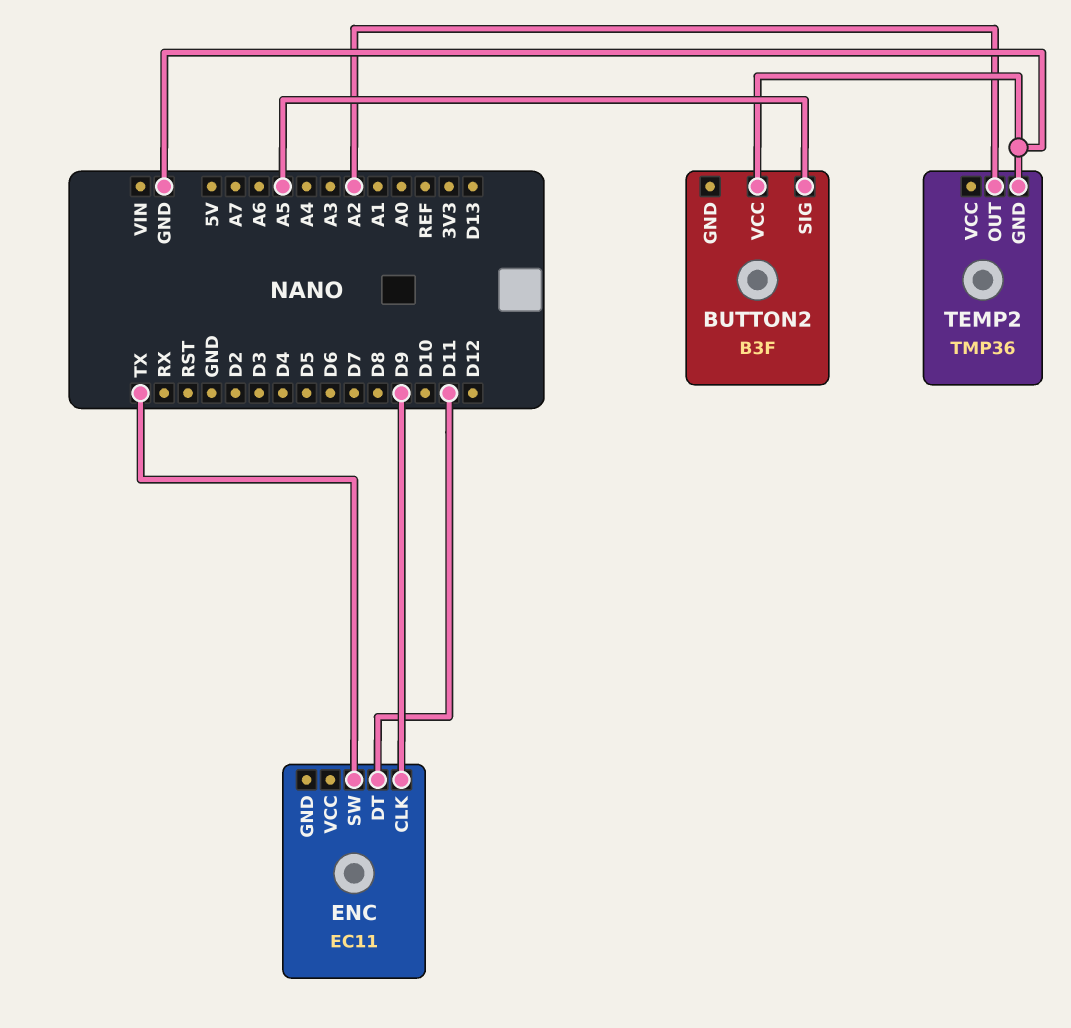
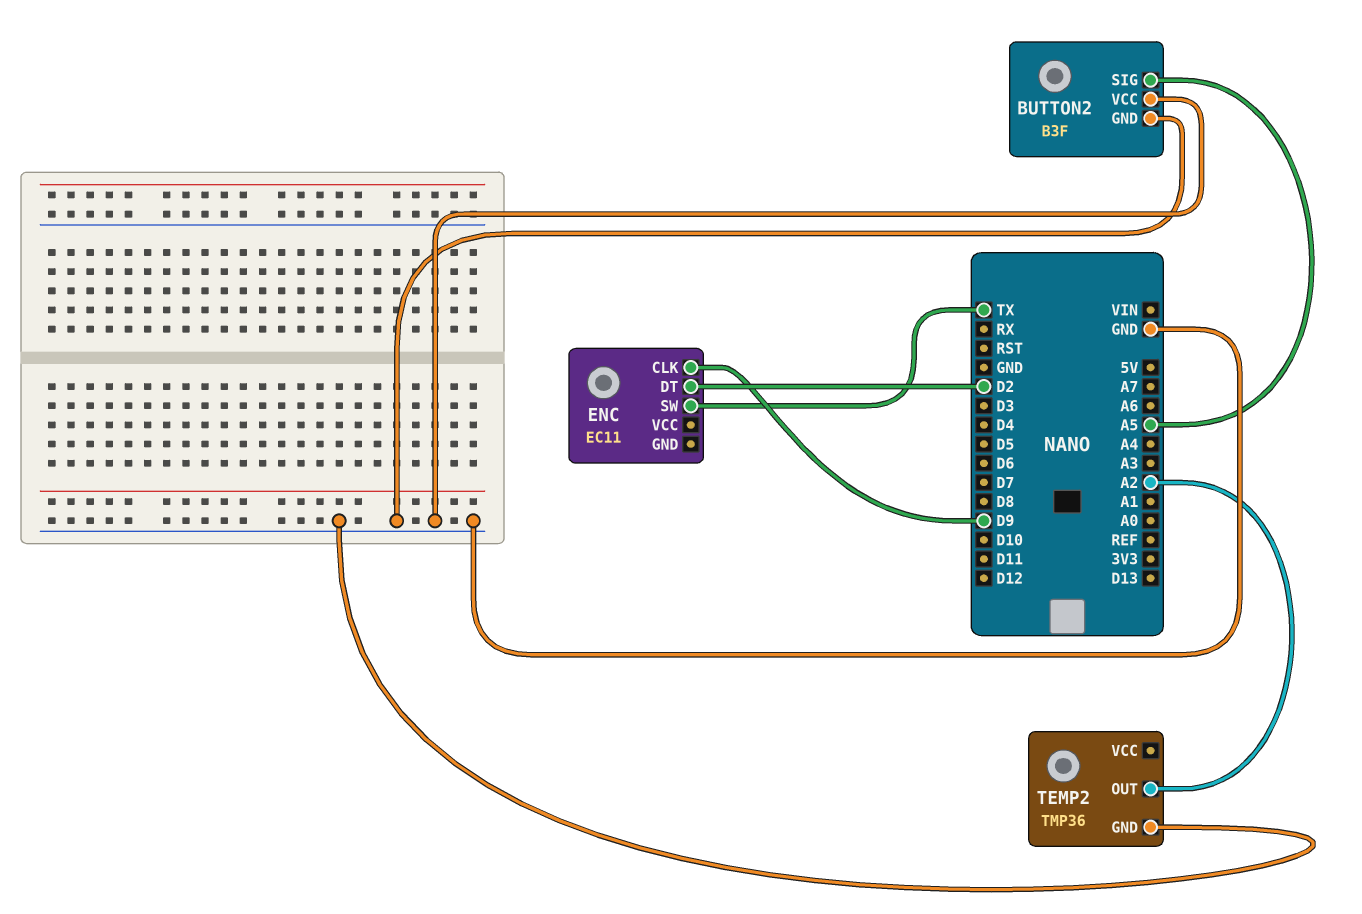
BUTTON2 pin GND: none -> GND
ENC pin DT: D11 -> D2

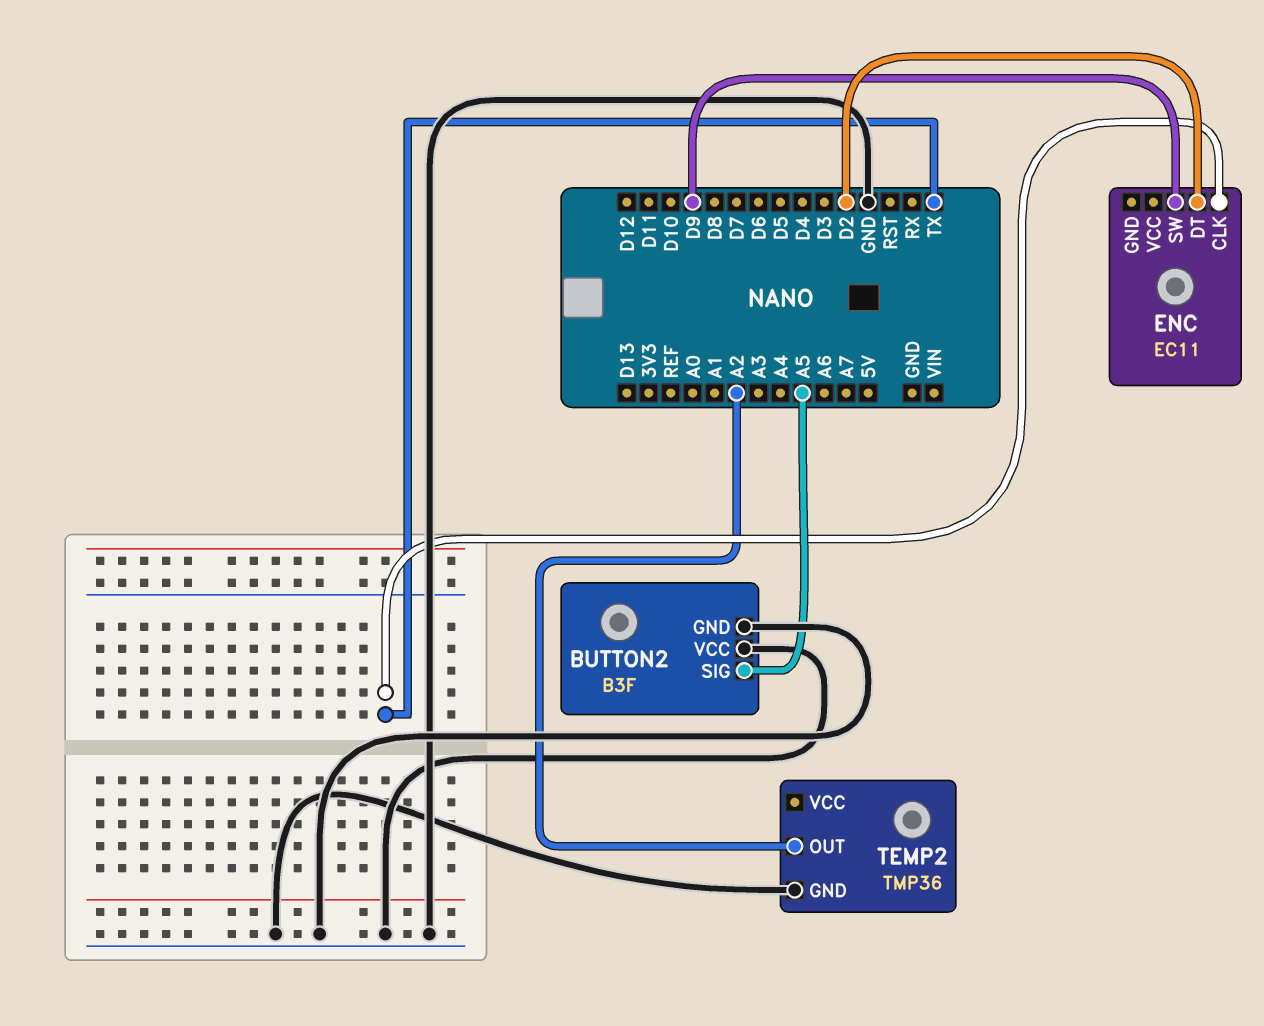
ENC pin CLK: D9 -> TX
ENC pin SW: TX -> D9

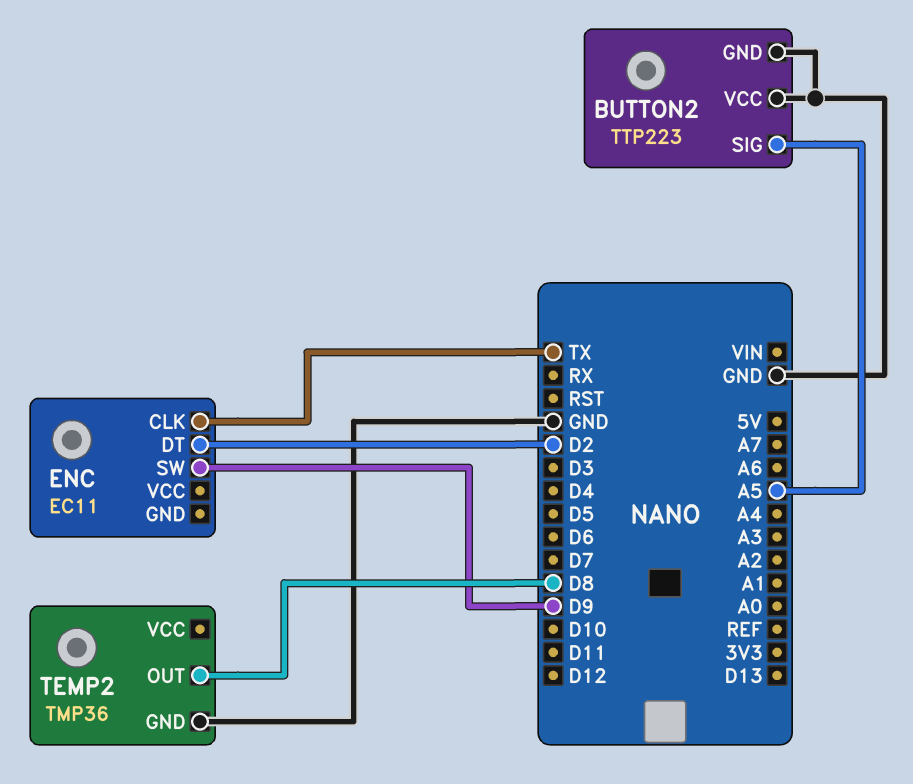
BUTTON2: B3F -> TTP223
TEMP2 pin OUT: A2 -> D8

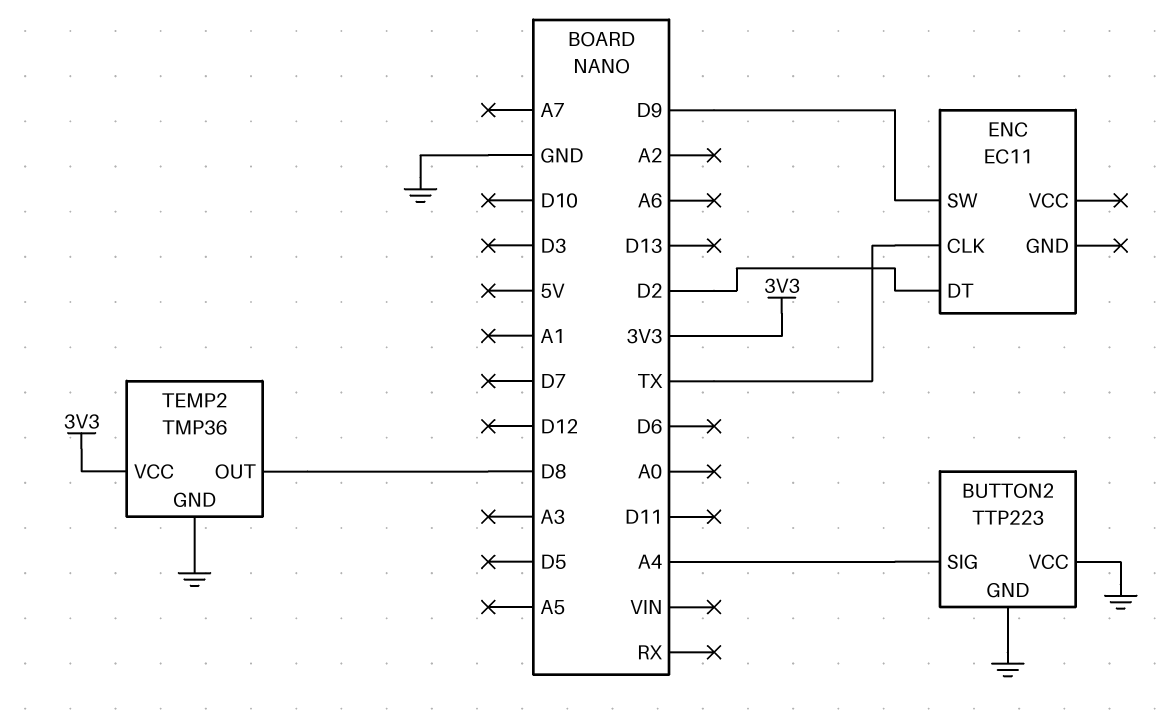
BUTTON2 pin SIG: A5 -> A4
TEMP2 pin VCC: none -> 3V3

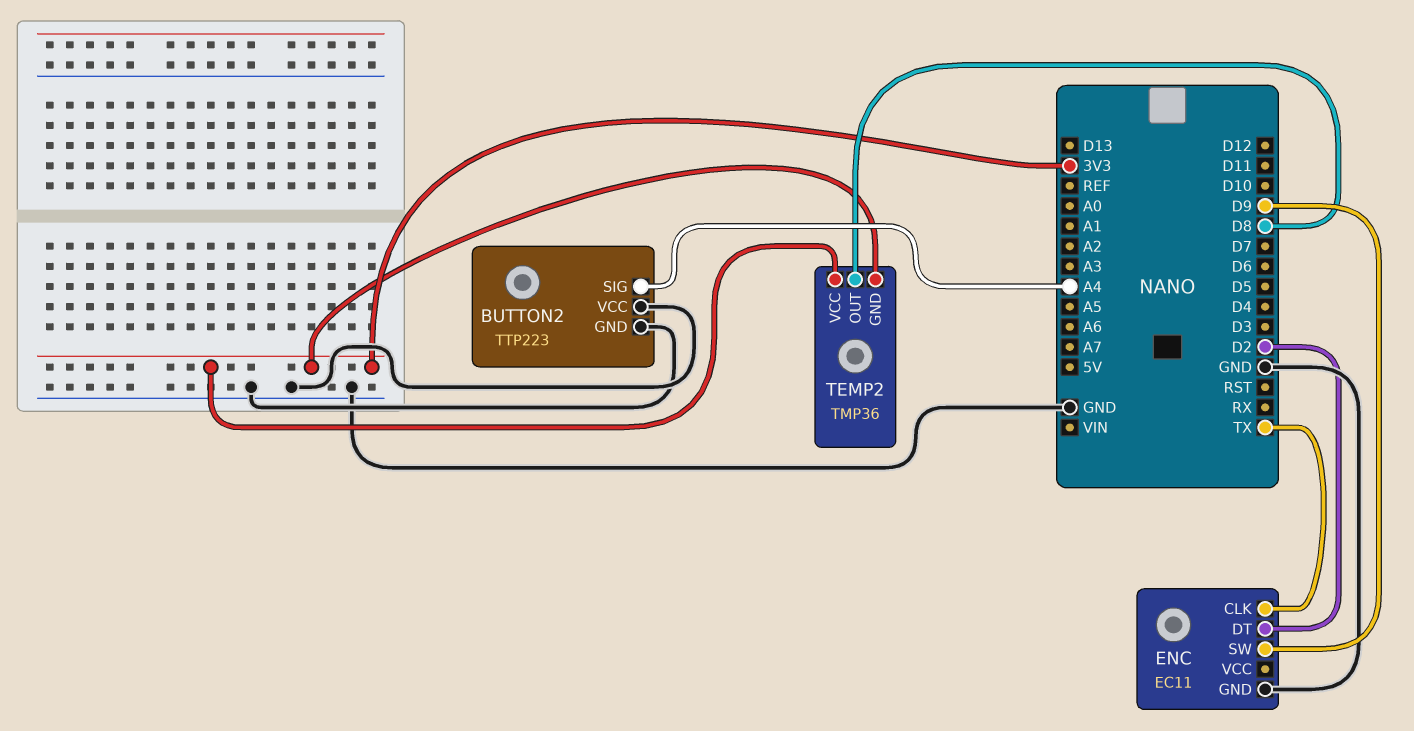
ENC pin GND: none -> GND
TEMP2 pin GND: GND -> 3V3

